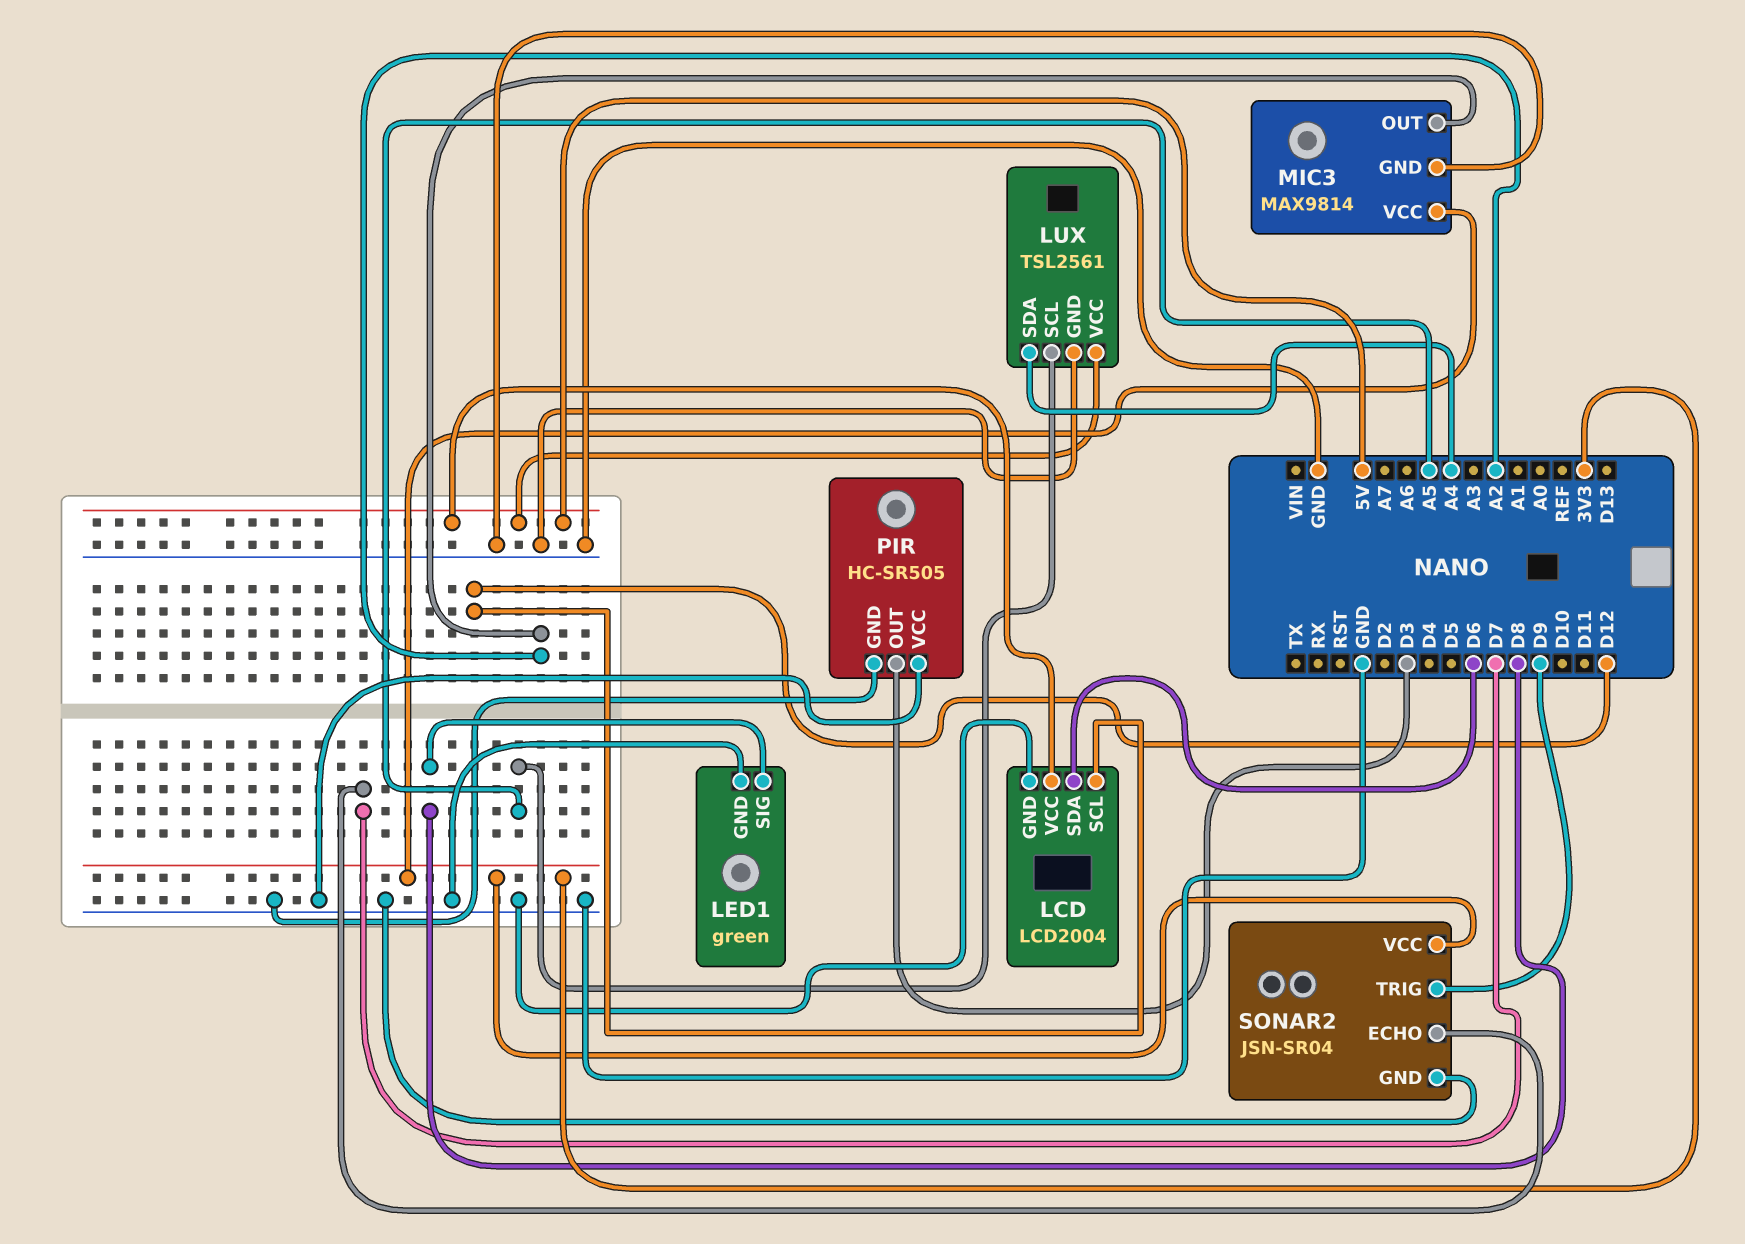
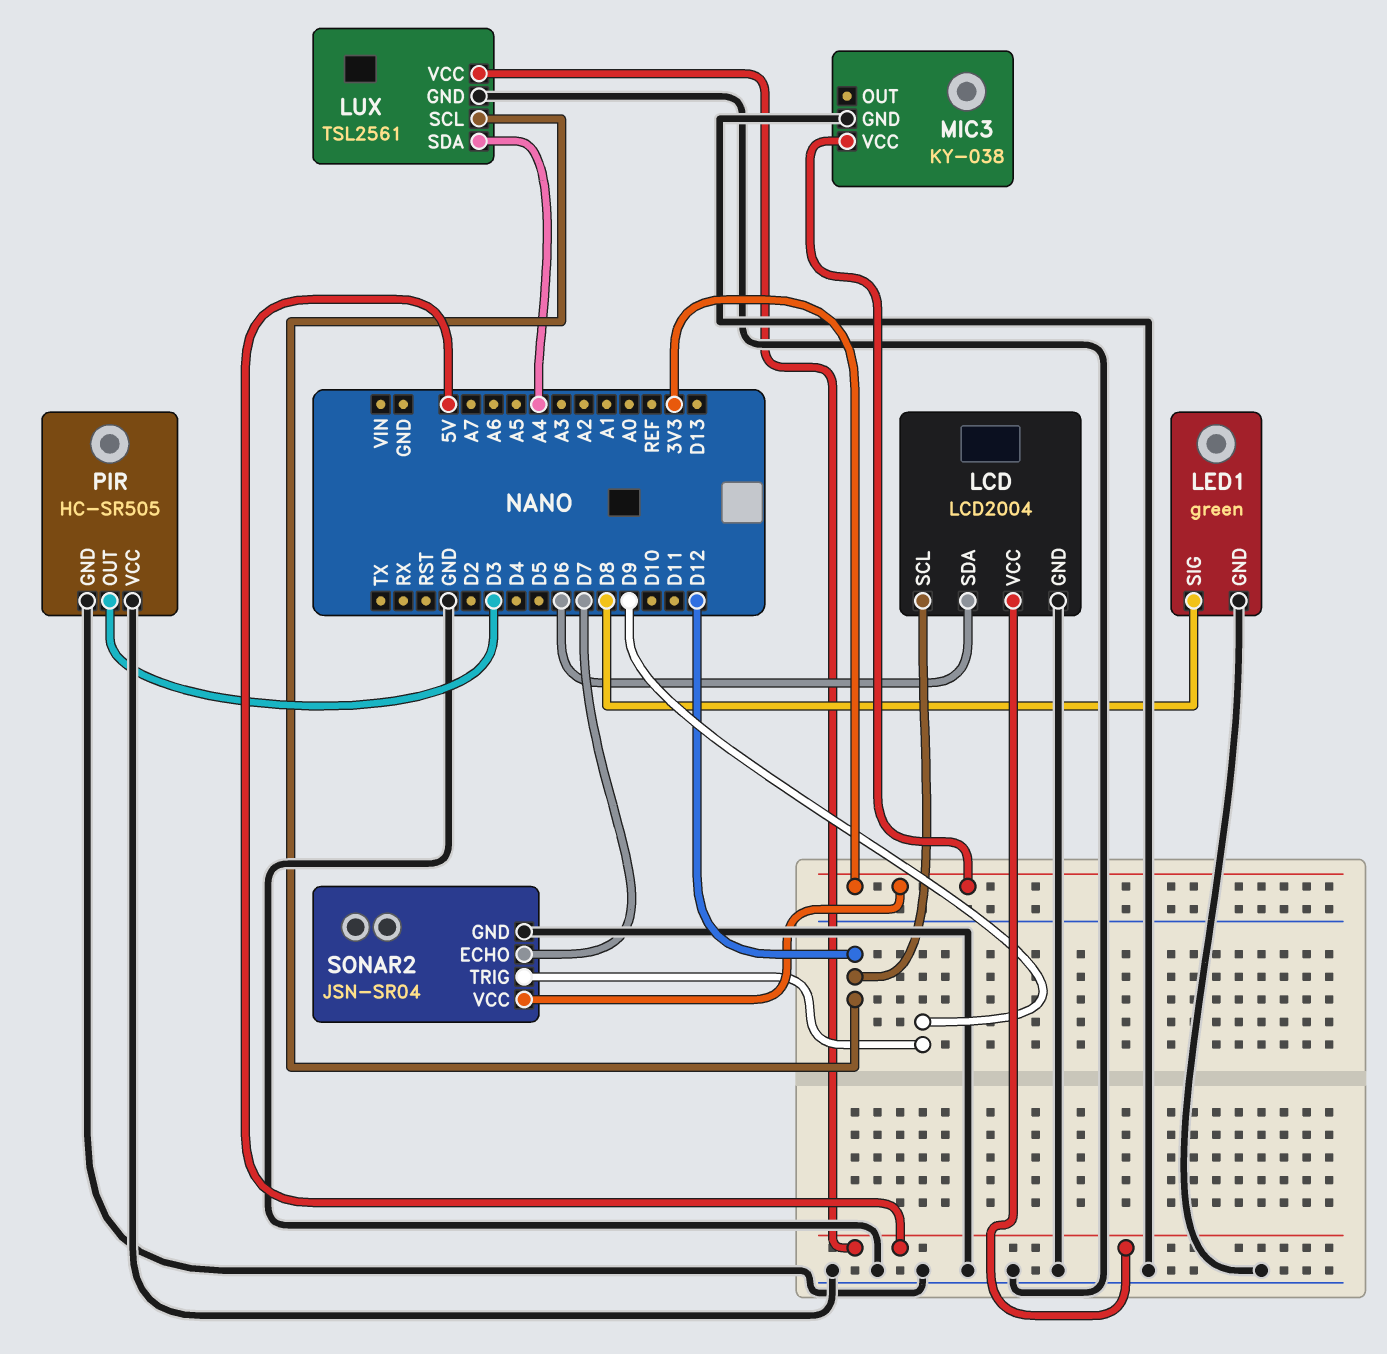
LUX pin SCL: A5 -> D12
MIC3: MAX9814 -> KY-038
MIC3 pin OUT: A2 -> none

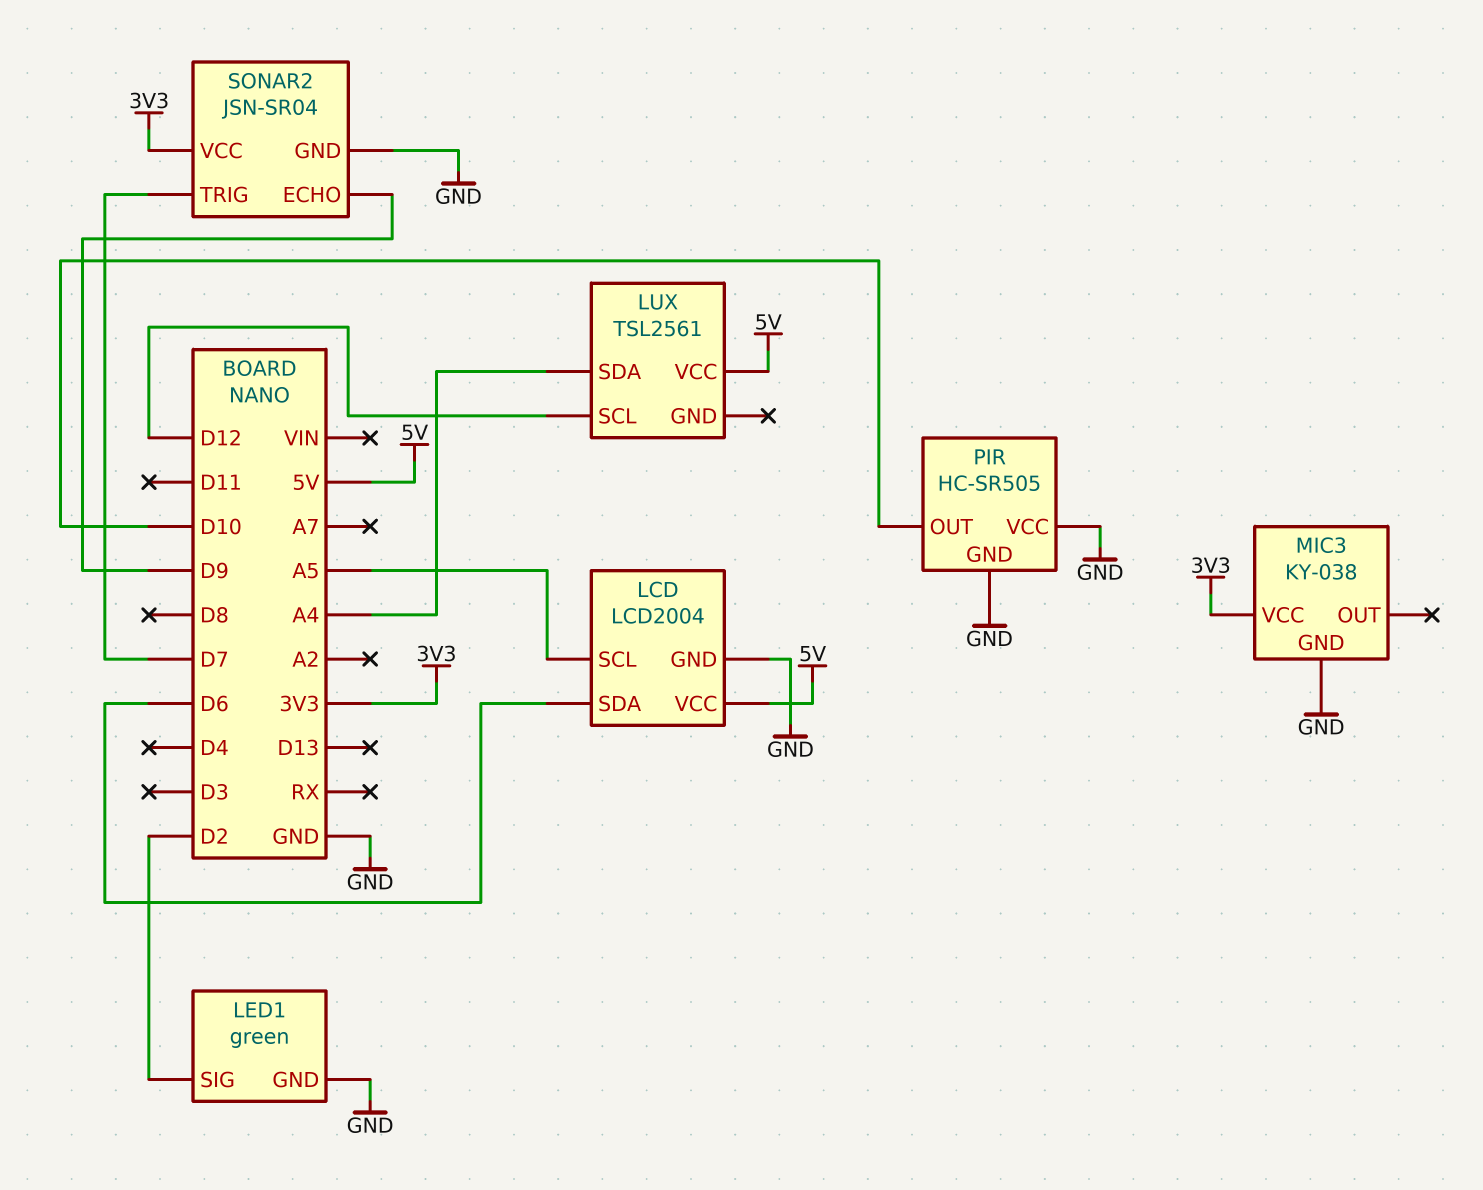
LCD pin SCL: D12 -> A5
LED1 pin SIG: D8 -> D2
LUX pin GND: GND -> none
PIR pin OUT: D3 -> D10
SONAR2 pin ECHO: D7 -> D9
SONAR2 pin TRIG: D9 -> D7

